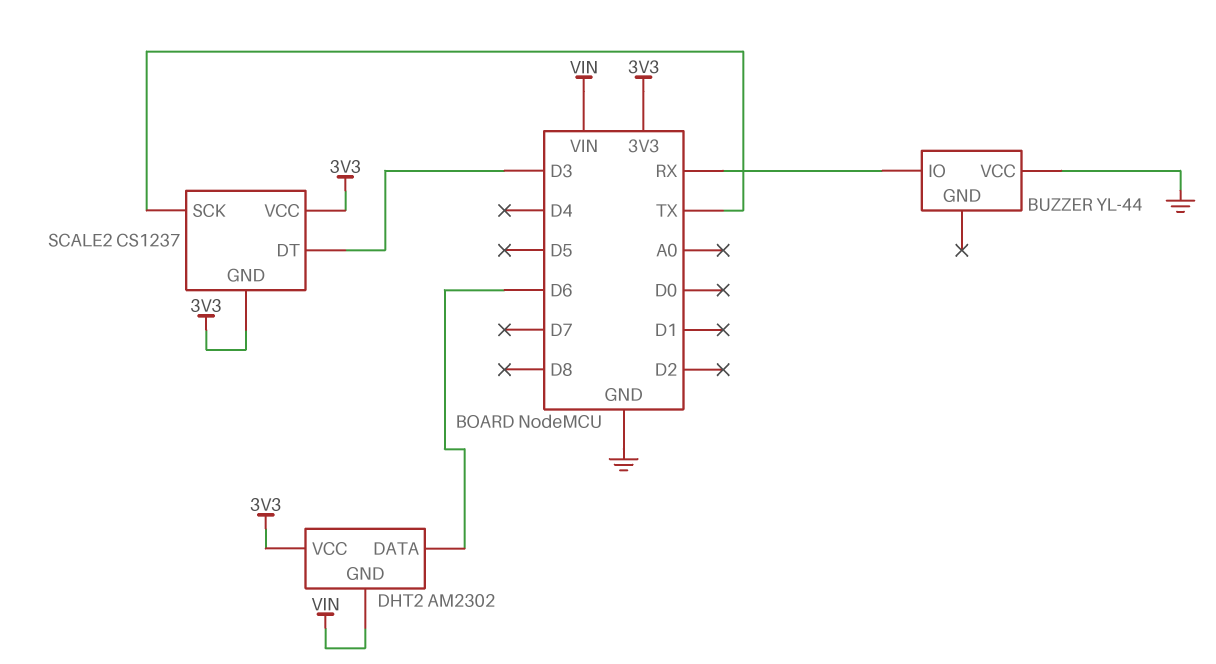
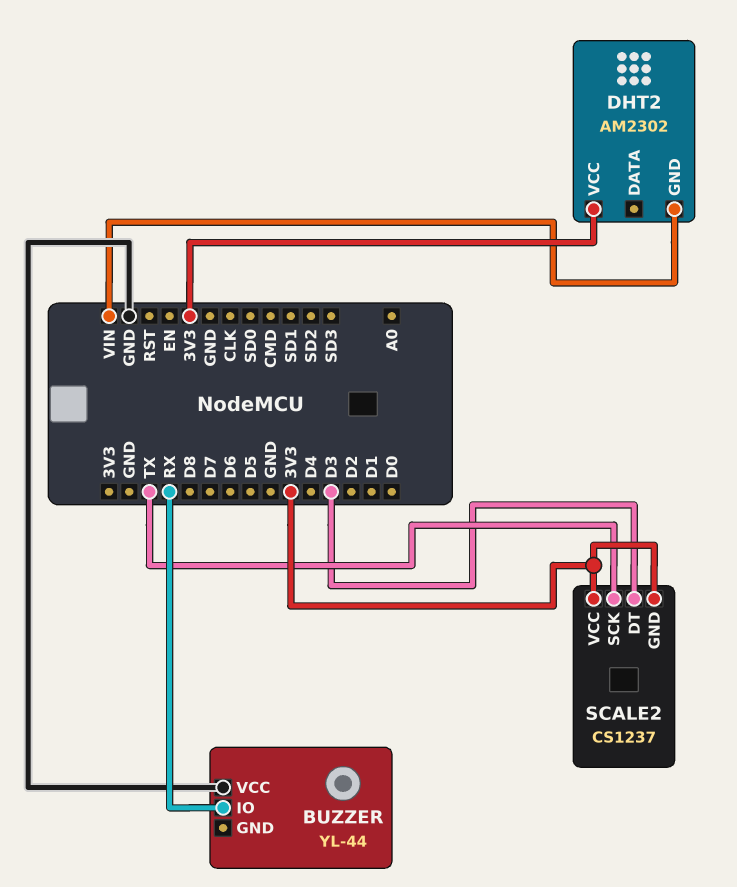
DHT2 pin DATA: D6 -> none

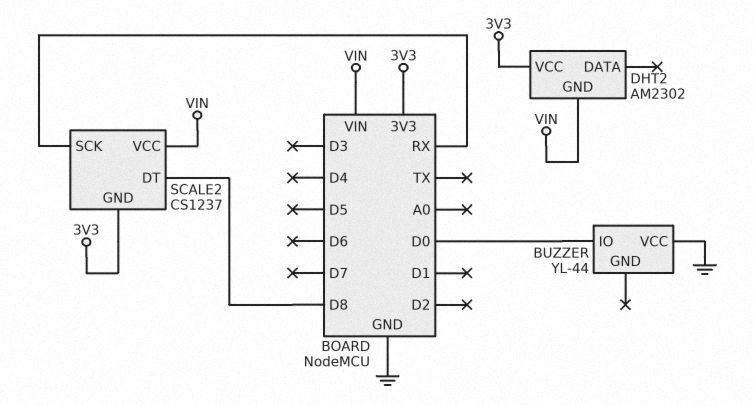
BUZZER pin IO: RX -> D0
SCALE2 pin DT: D3 -> D8
SCALE2 pin SCK: TX -> RX
SCALE2 pin VCC: 3V3 -> VIN

